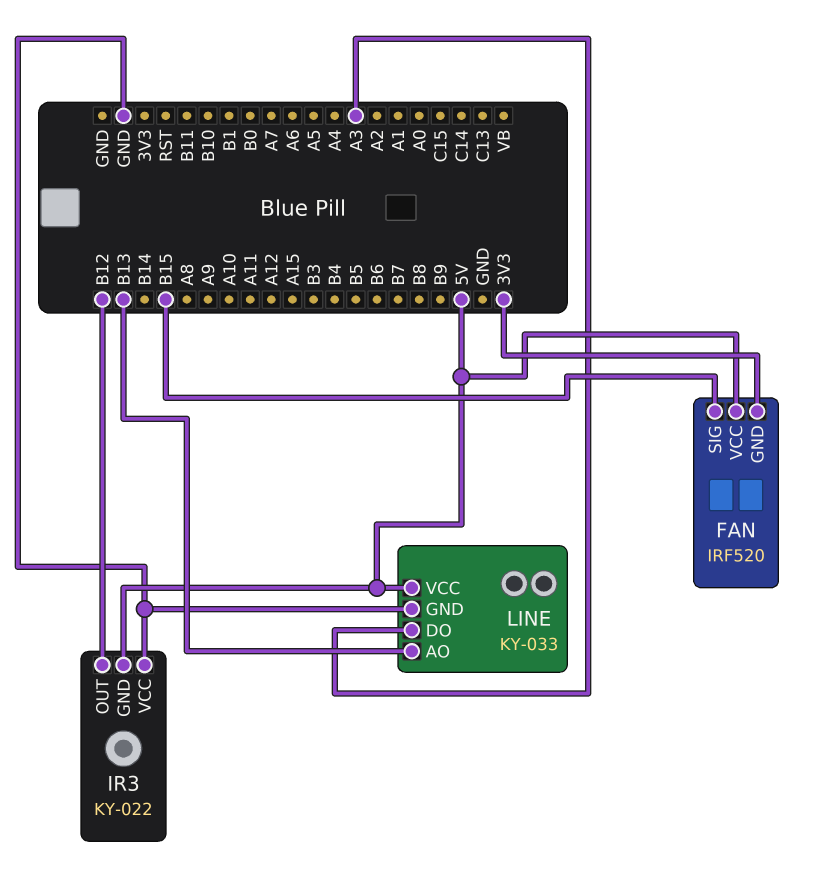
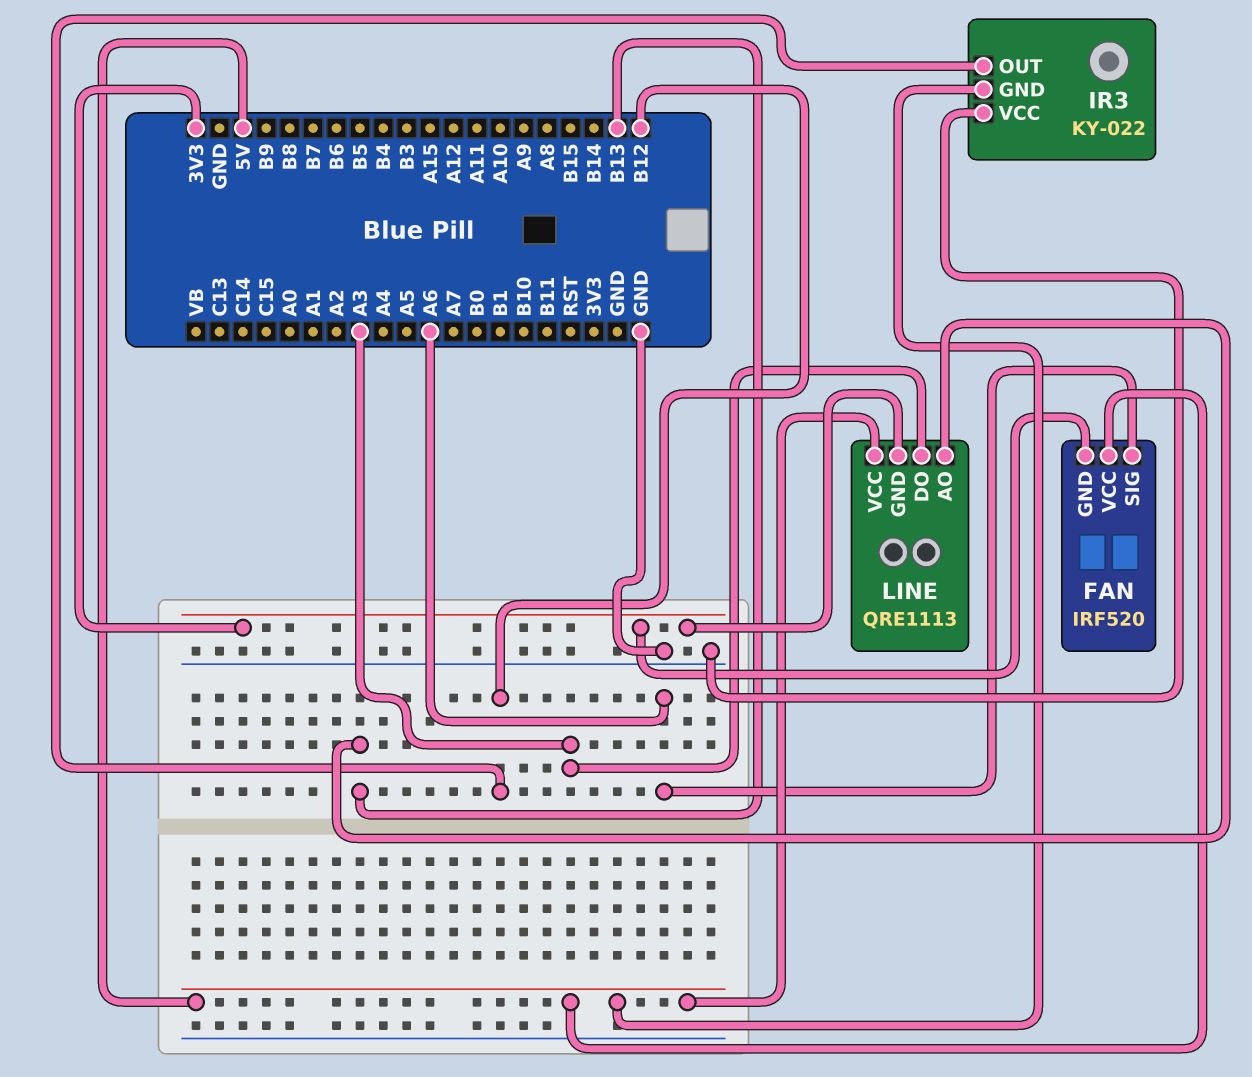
FAN pin SIG: B15 -> A6
LINE: KY-033 -> QRE1113
LINE pin GND: GND -> 3V3

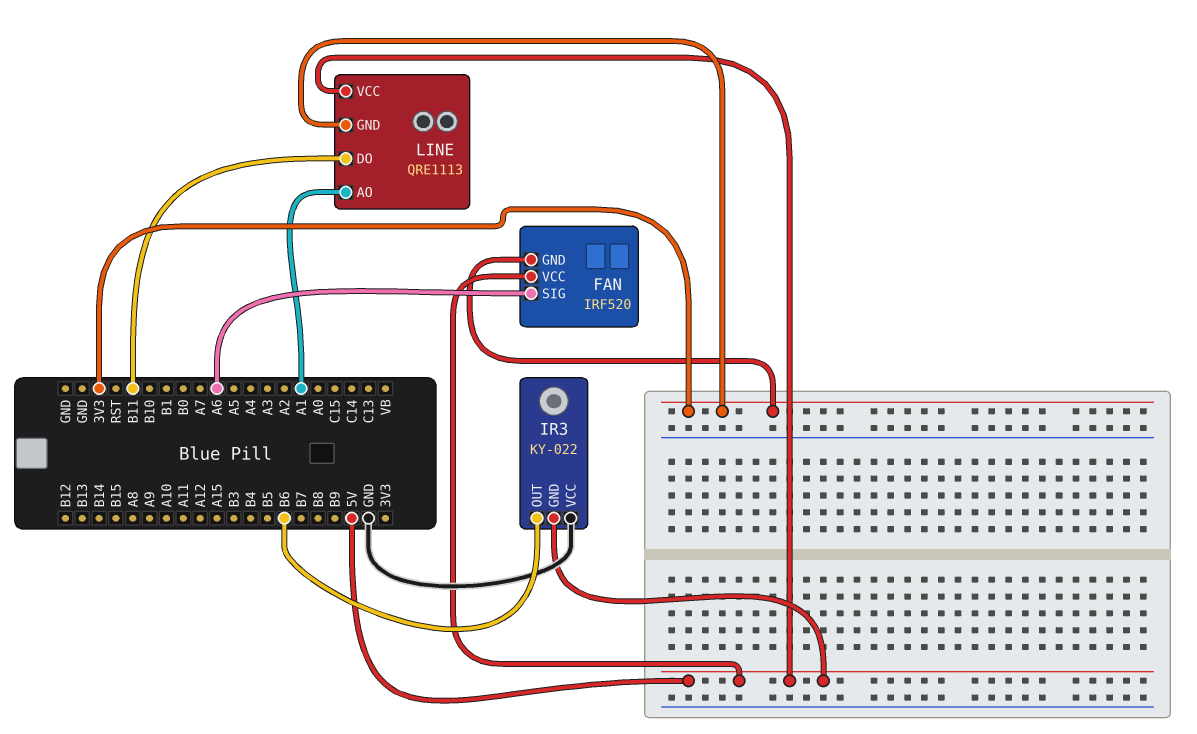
IR3 pin OUT: B12 -> B6
LINE pin AO: B13 -> A1
LINE pin DO: A3 -> B11

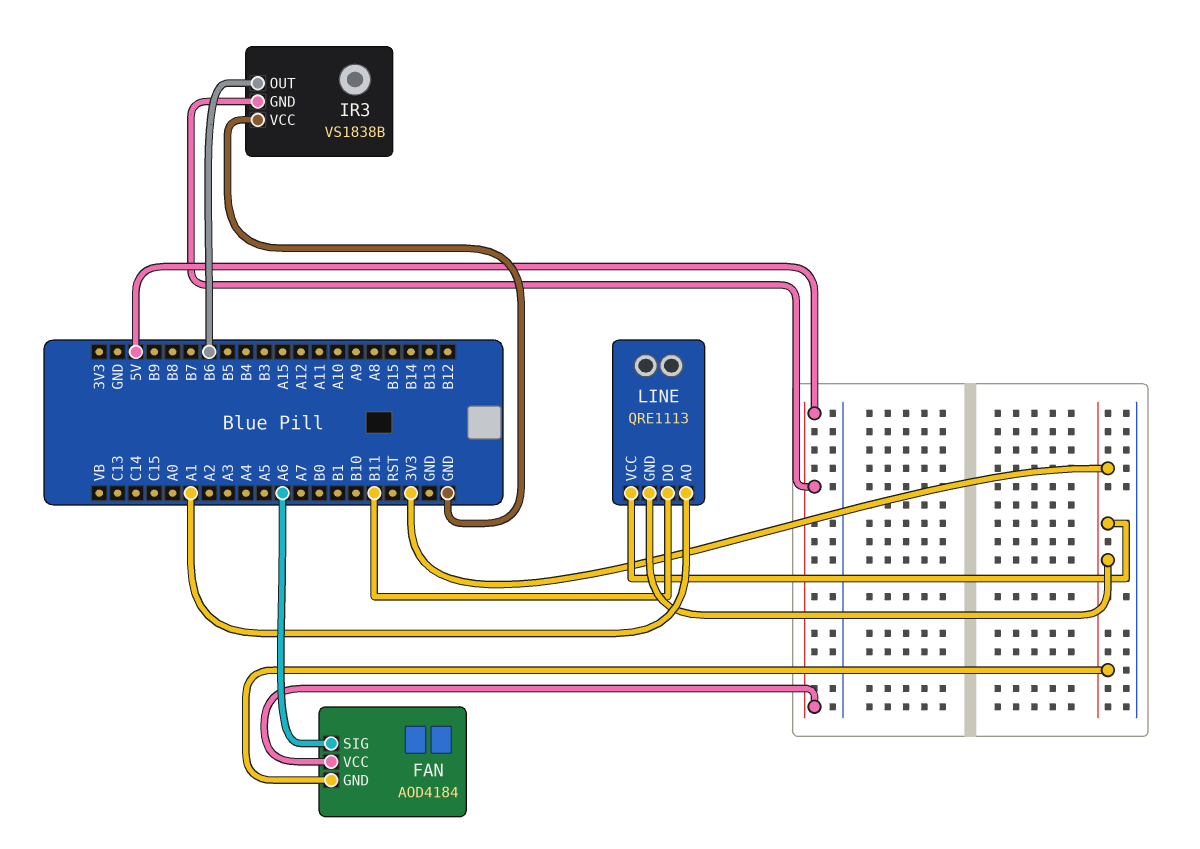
FAN: IRF520 -> AOD4184
IR3: KY-022 -> VS1838B
LINE pin VCC: 5V -> 3V3

